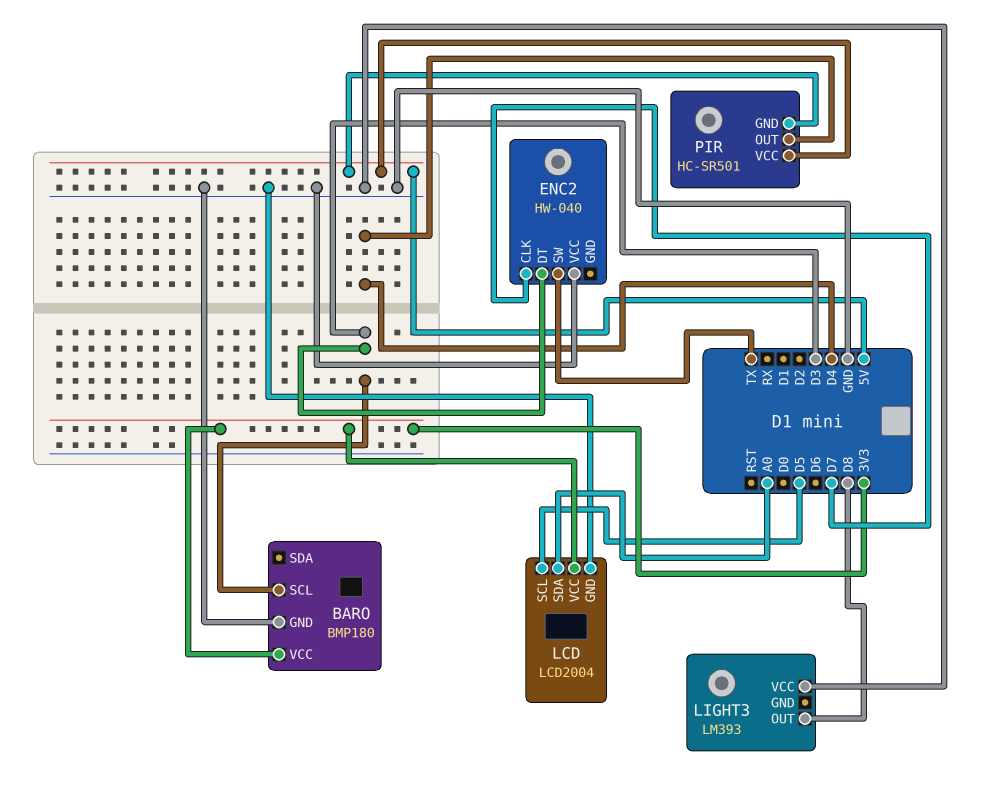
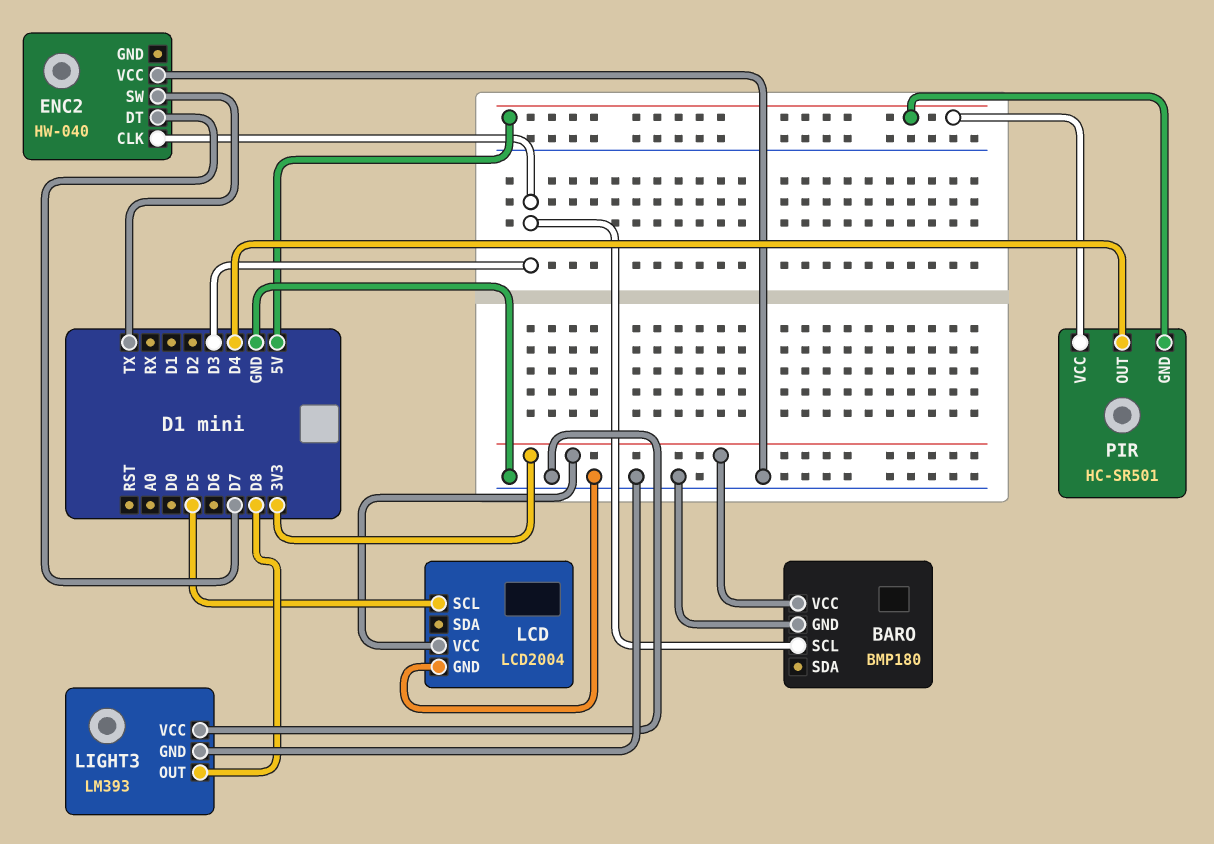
ENC2 pin CLK: D7 -> D3
ENC2 pin DT: D3 -> D7
LCD pin SDA: A0 -> none
LIGHT3 pin GND: none -> GND

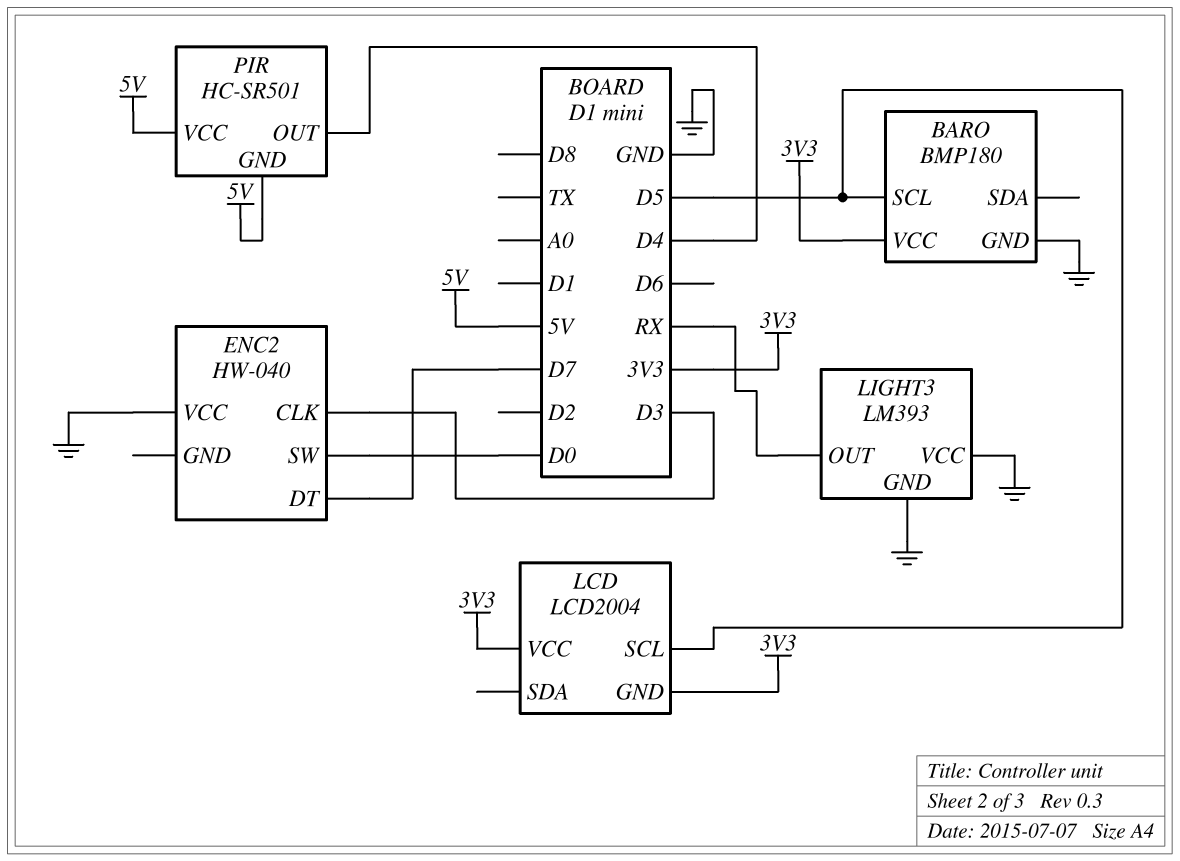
BARO pin SCL: D3 -> D5
ENC2 pin SW: TX -> D0
LCD pin GND: GND -> 3V3
LIGHT3 pin OUT: D8 -> RX

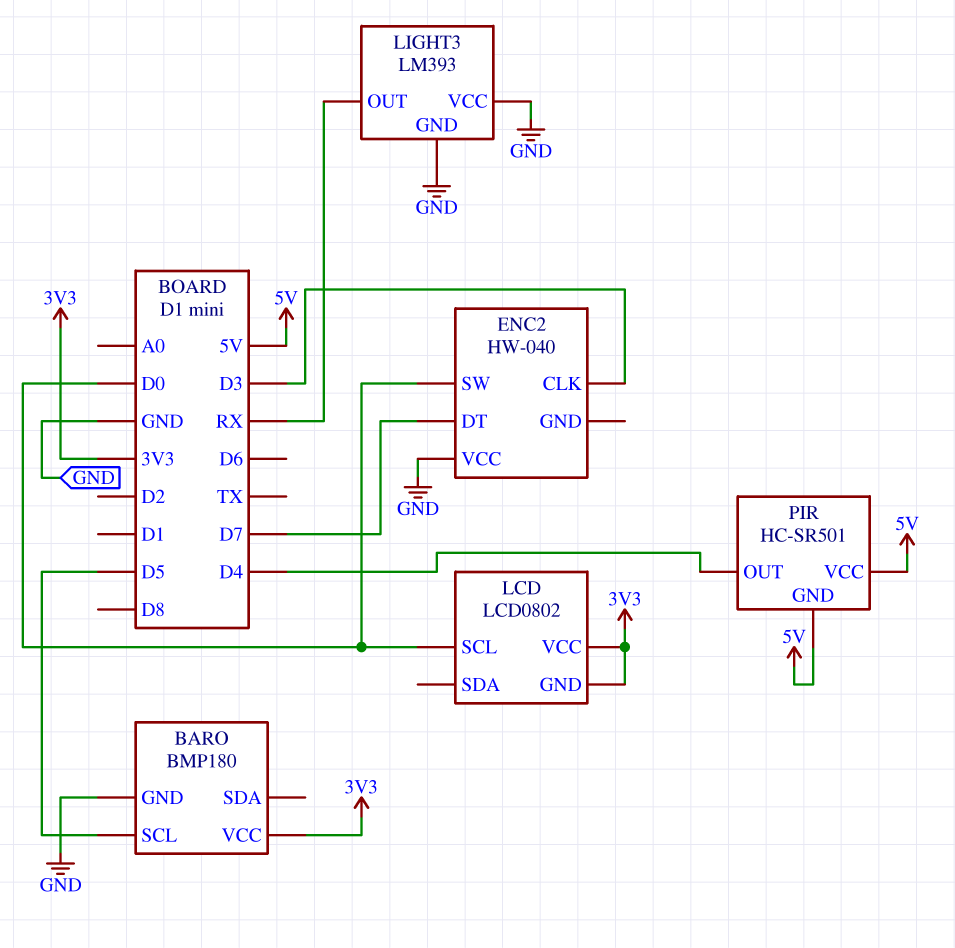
LCD: LCD2004 -> LCD0802
LCD pin SCL: D5 -> D0

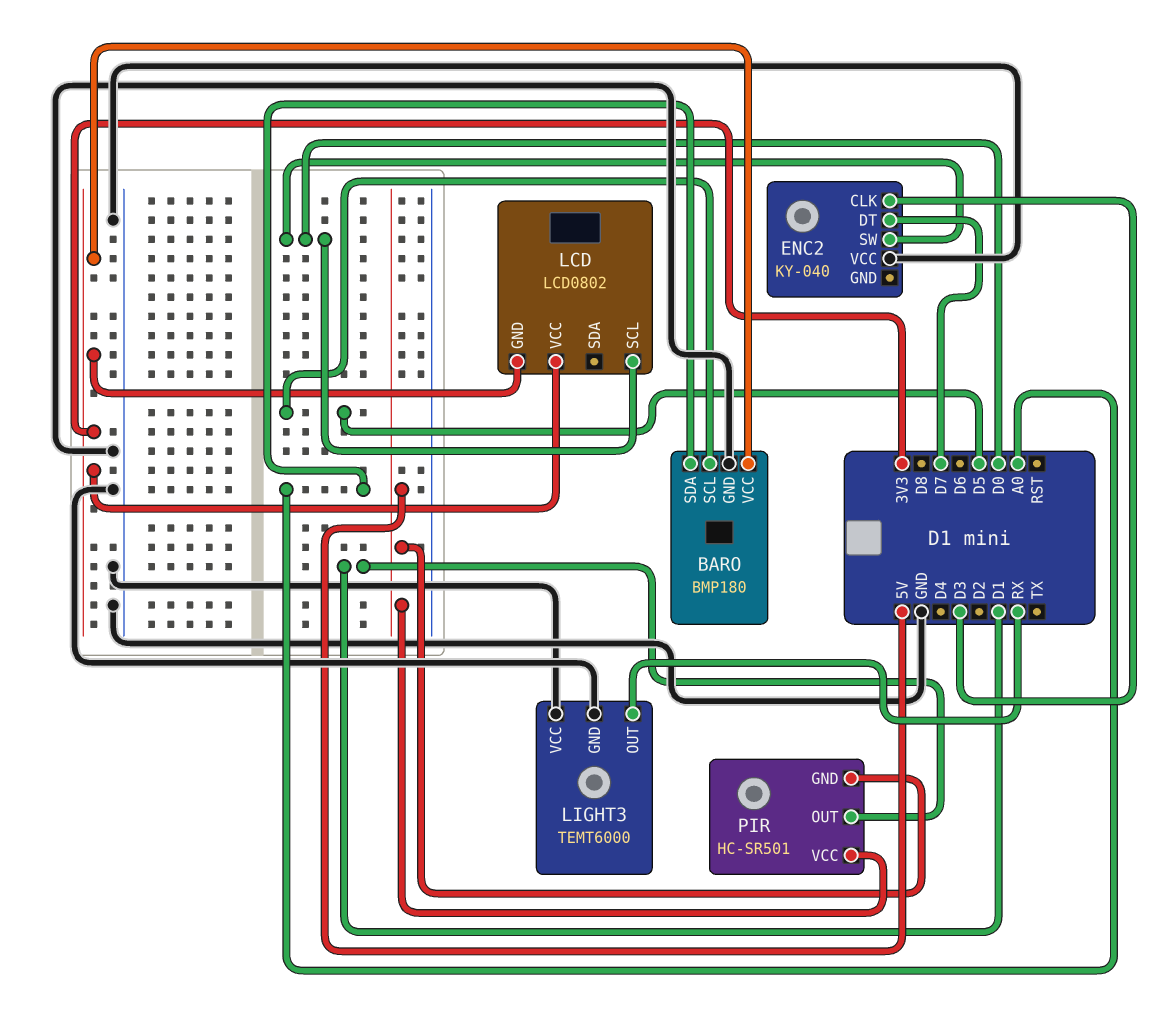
BARO pin SDA: none -> A0
ENC2: HW-040 -> KY-040
LIGHT3: LM393 -> TEMT6000
PIR pin OUT: D4 -> D1

